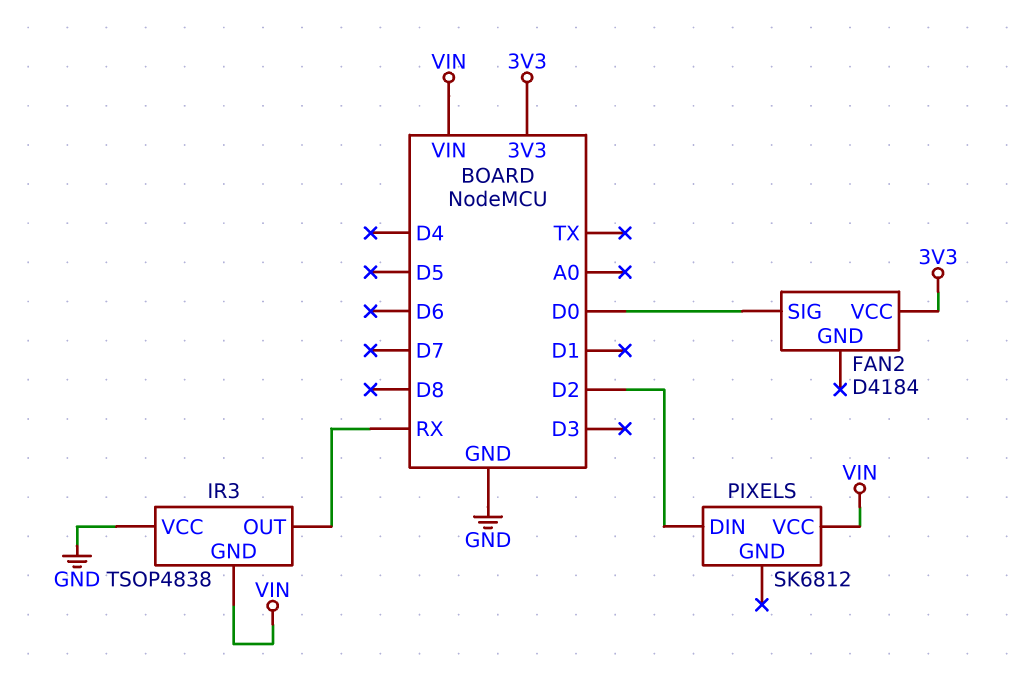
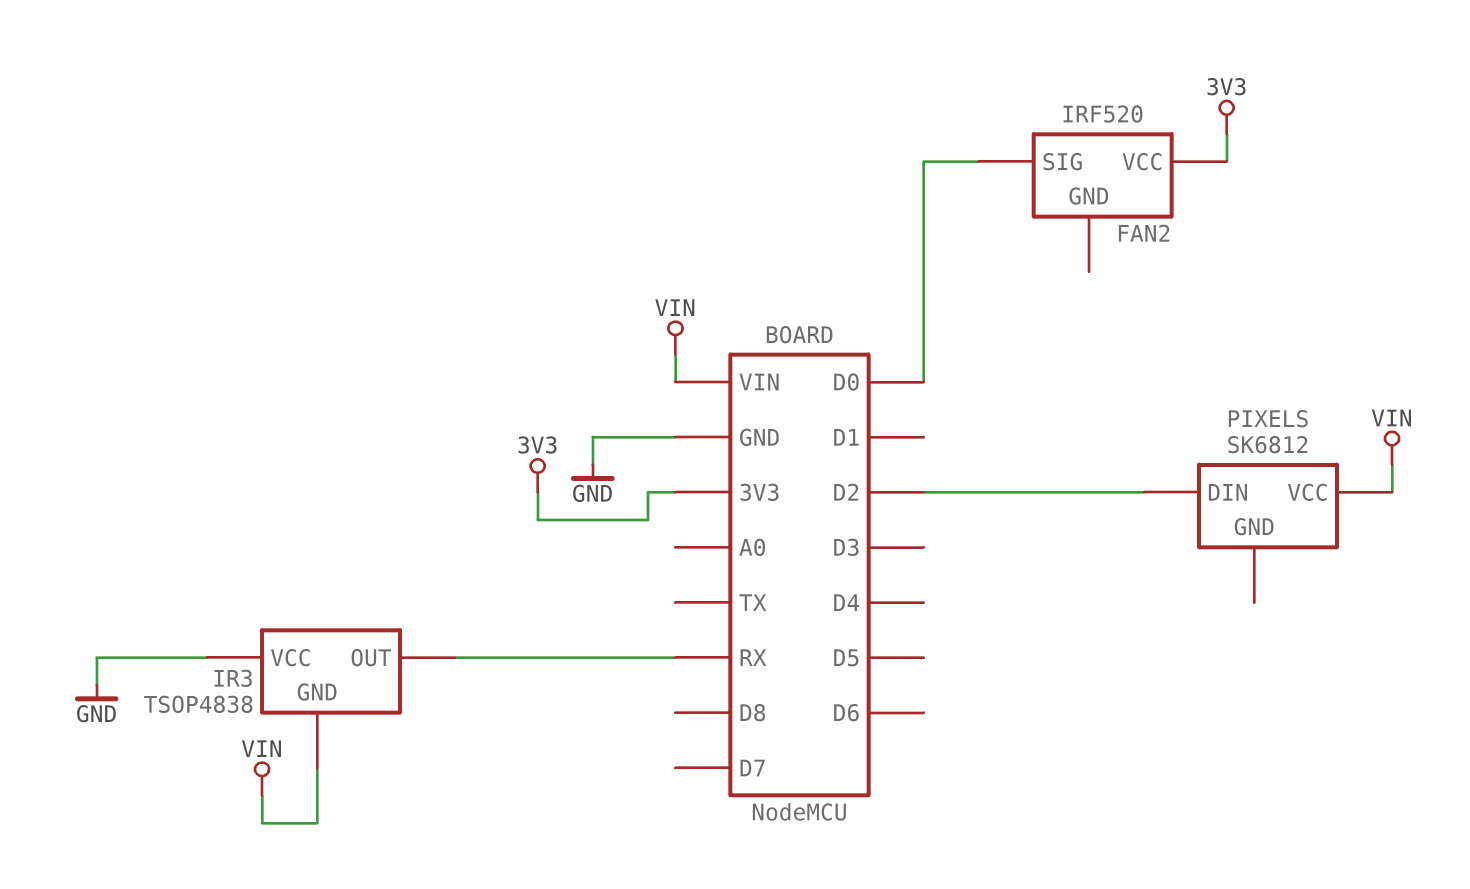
FAN2: D4184 -> IRF520

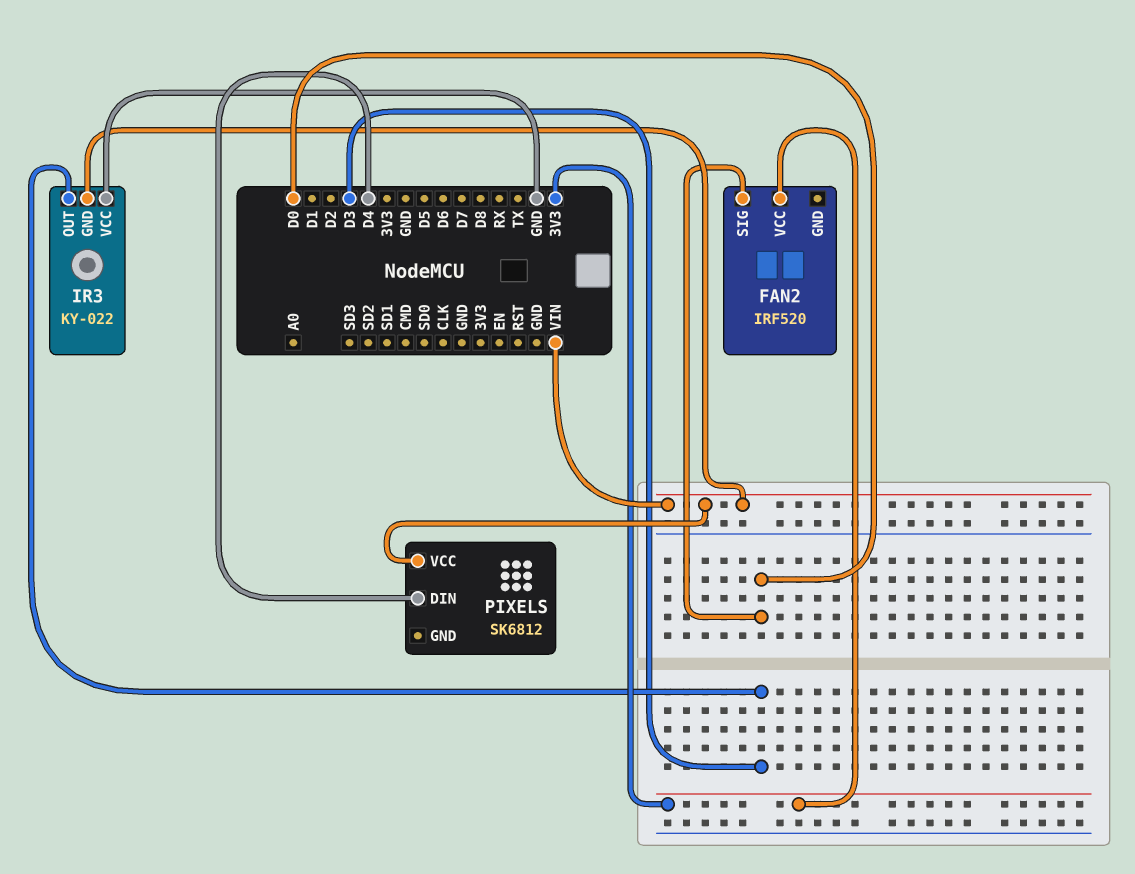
IR3: TSOP4838 -> KY-022
IR3 pin OUT: RX -> D3
PIXELS pin DIN: D2 -> D4

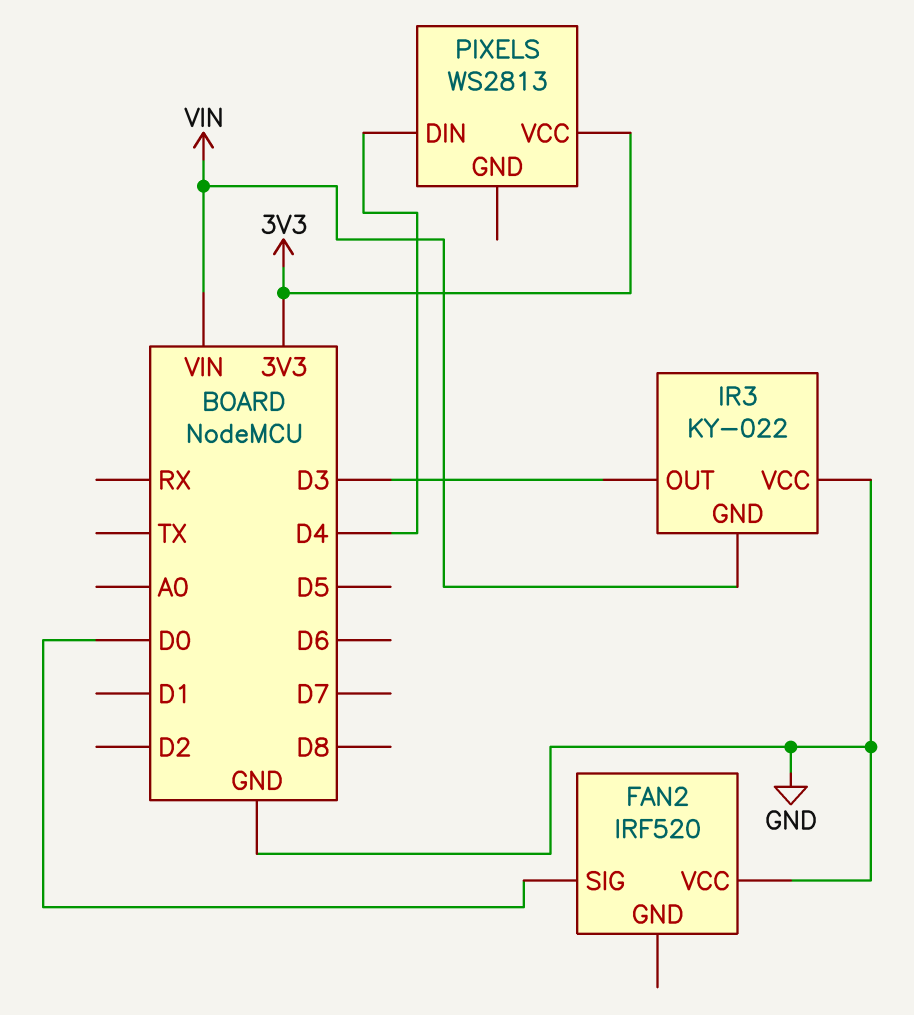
FAN2 pin VCC: 3V3 -> GND
PIXELS: SK6812 -> WS2813
PIXELS pin VCC: VIN -> 3V3

